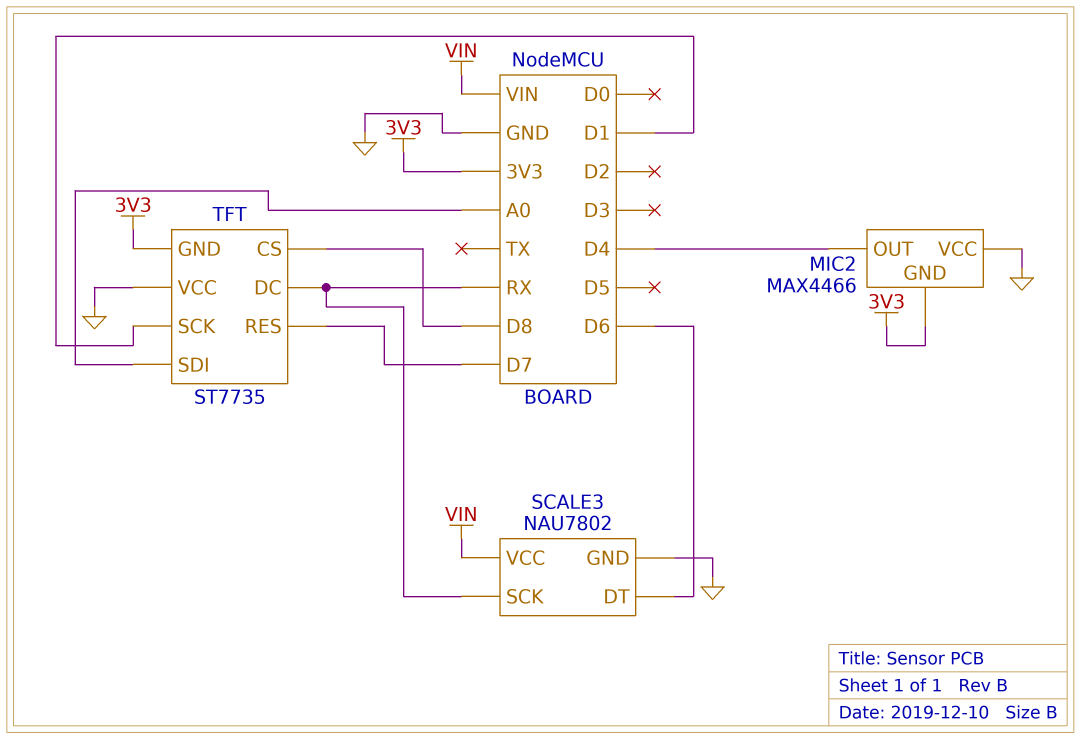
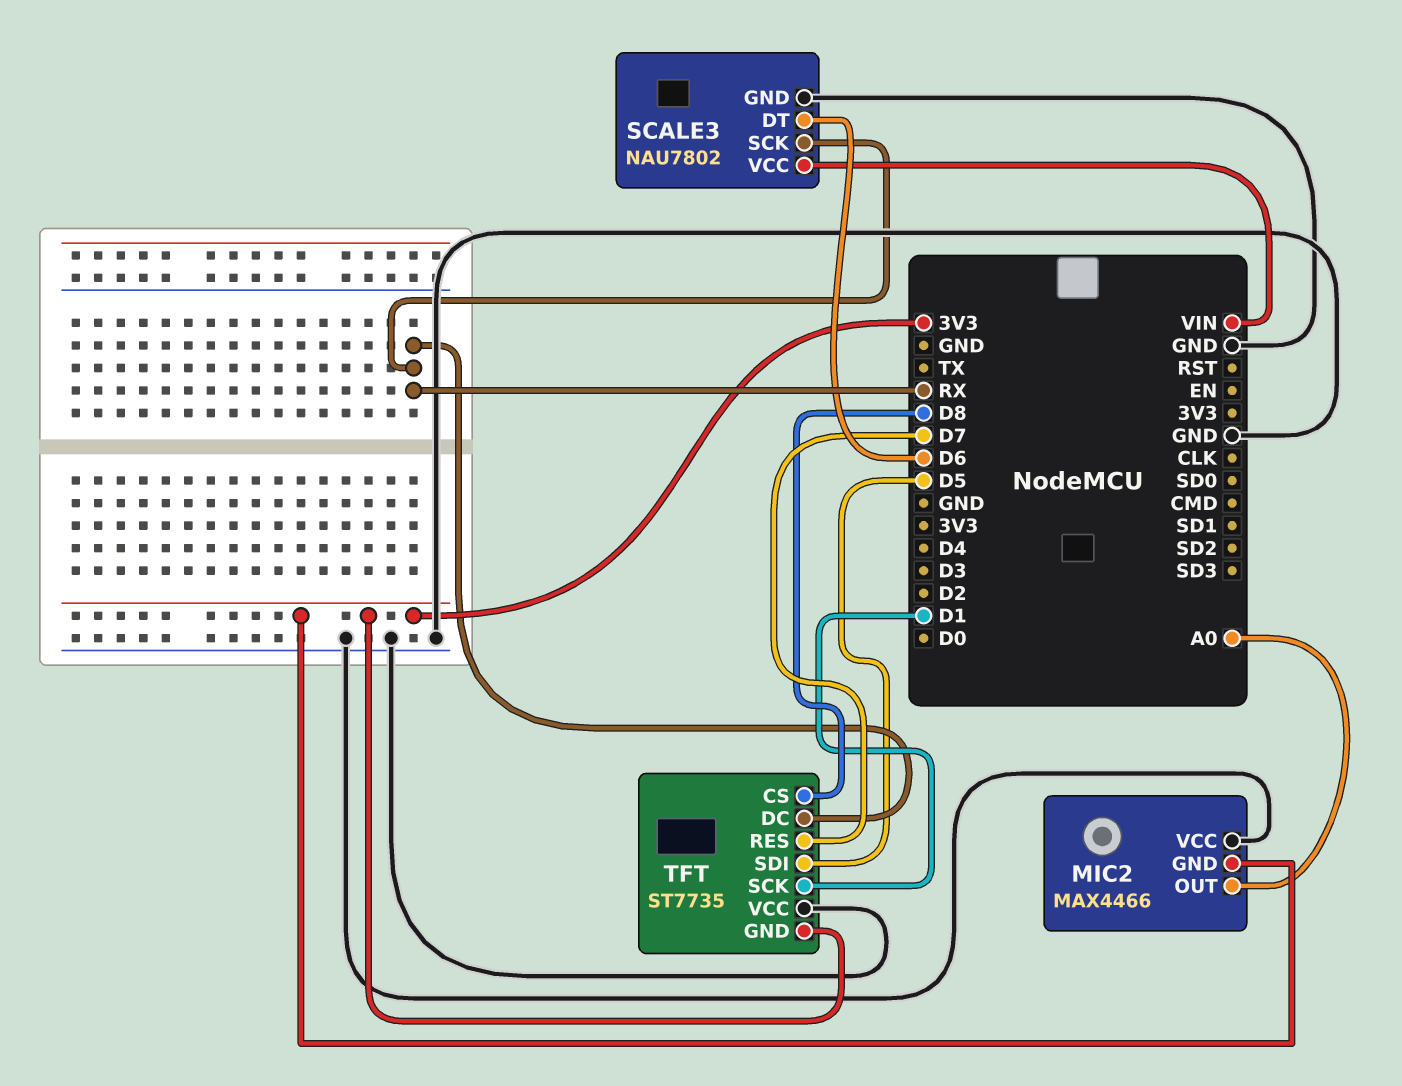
MIC2 pin OUT: D4 -> A0
TFT pin SDI: A0 -> D5

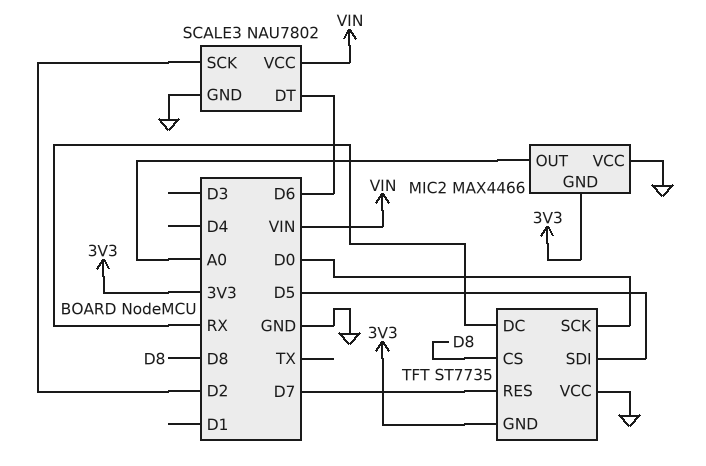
SCALE3 pin SCK: RX -> D2
TFT pin SCK: D1 -> D0

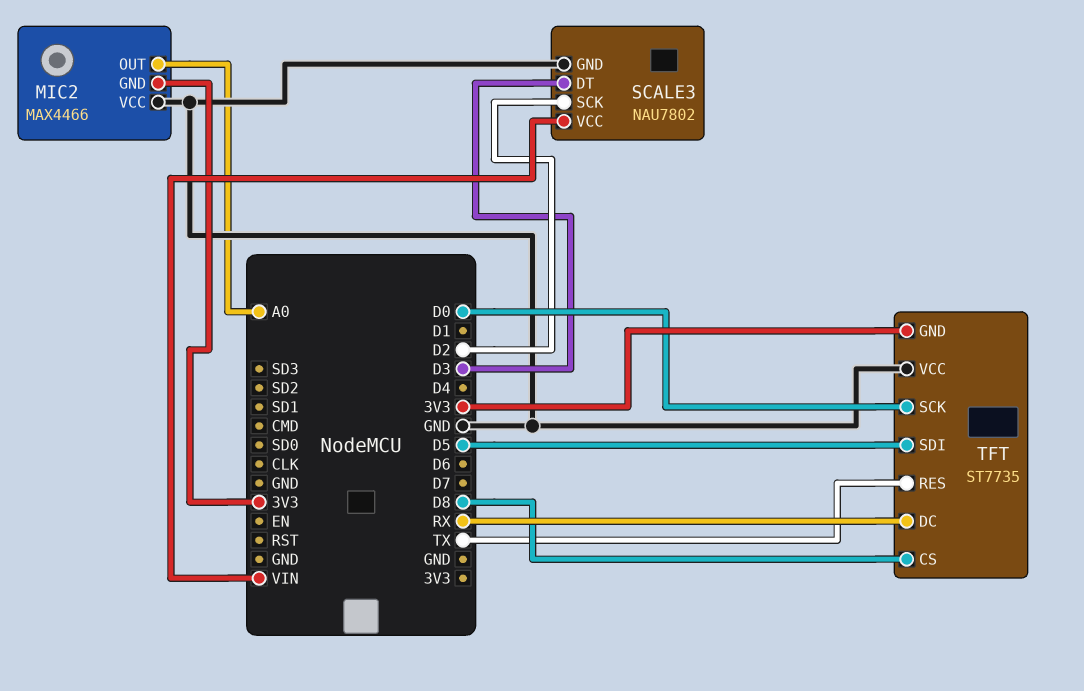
SCALE3 pin DT: D6 -> D3
TFT pin RES: D7 -> TX

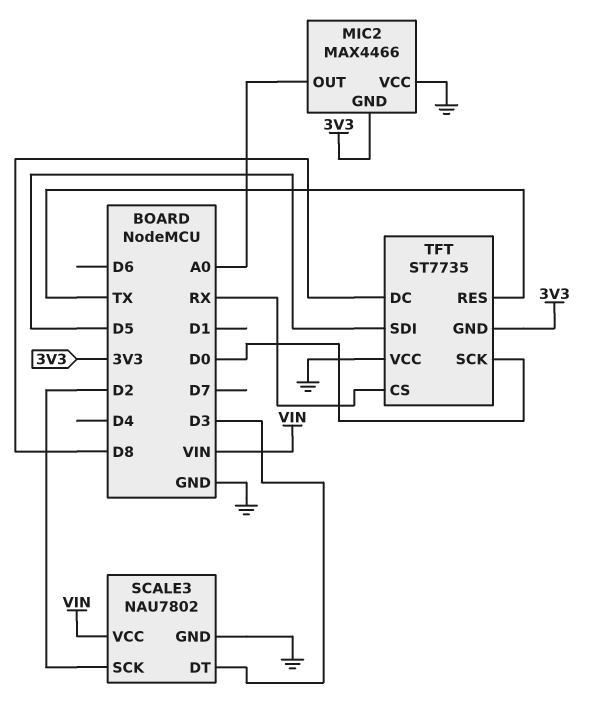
TFT pin CS: D8 -> RX
TFT pin DC: RX -> D8

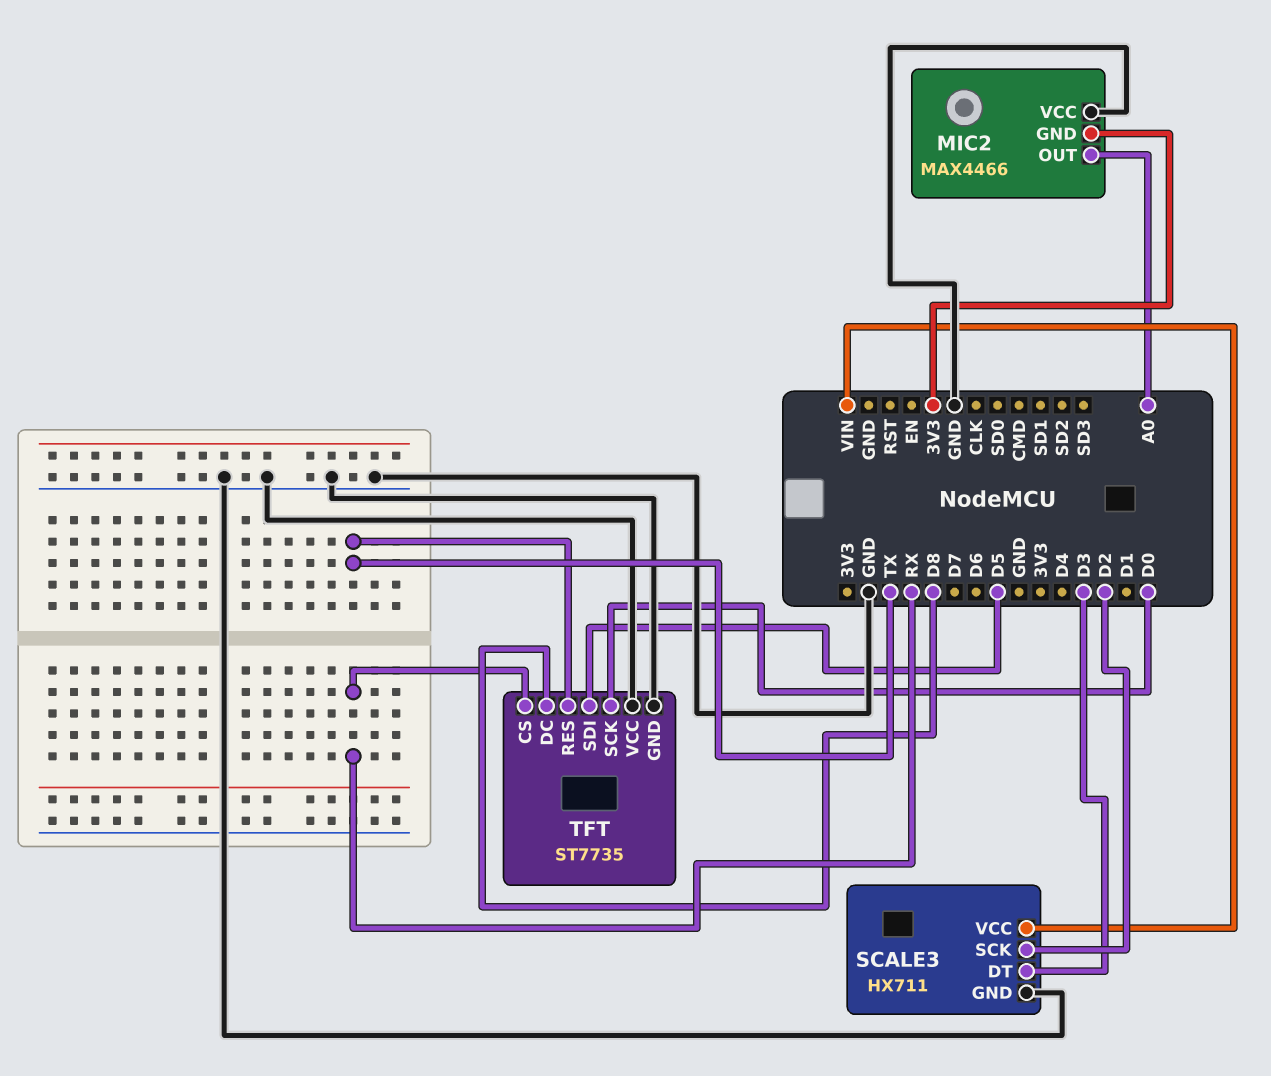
SCALE3: NAU7802 -> HX711
TFT pin GND: 3V3 -> GND

